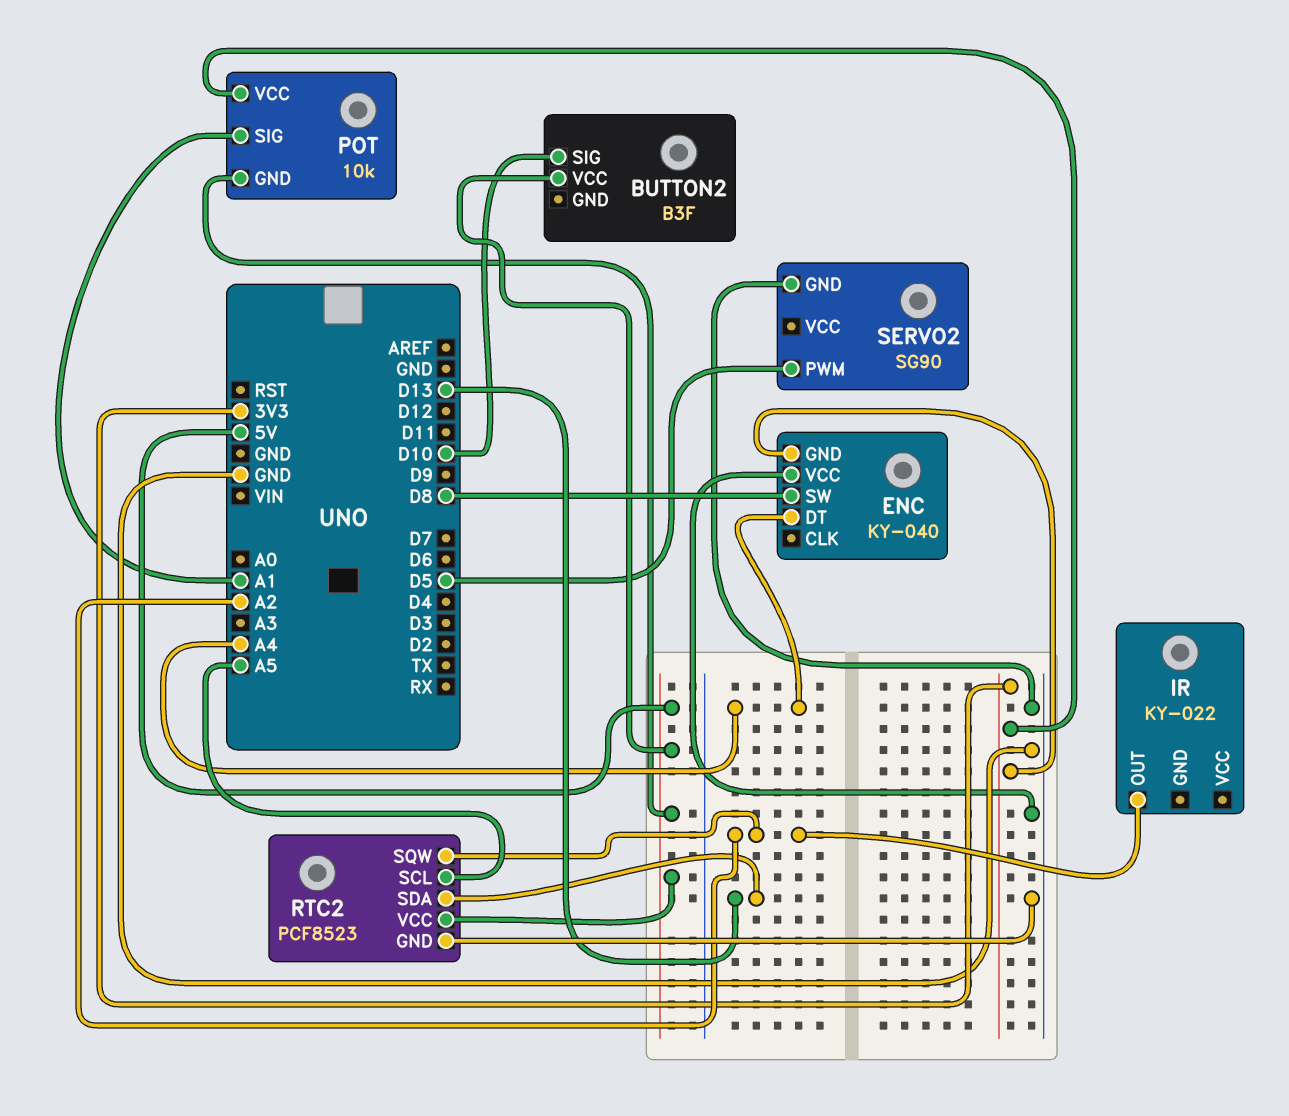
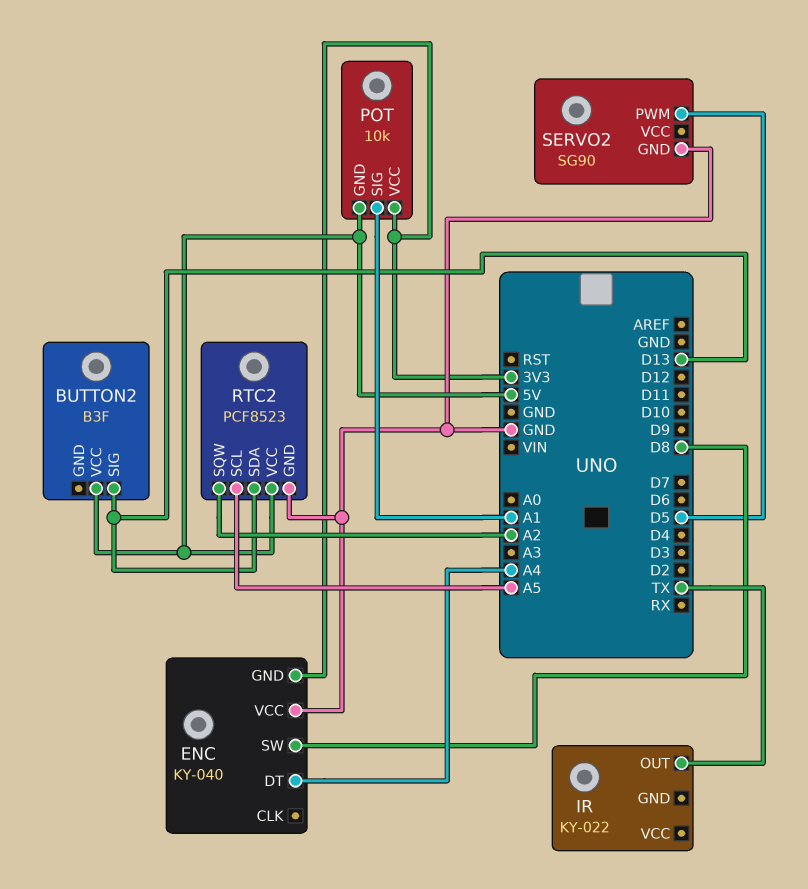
BUTTON2 pin SIG: D10 -> D13
IR pin OUT: A2 -> TX

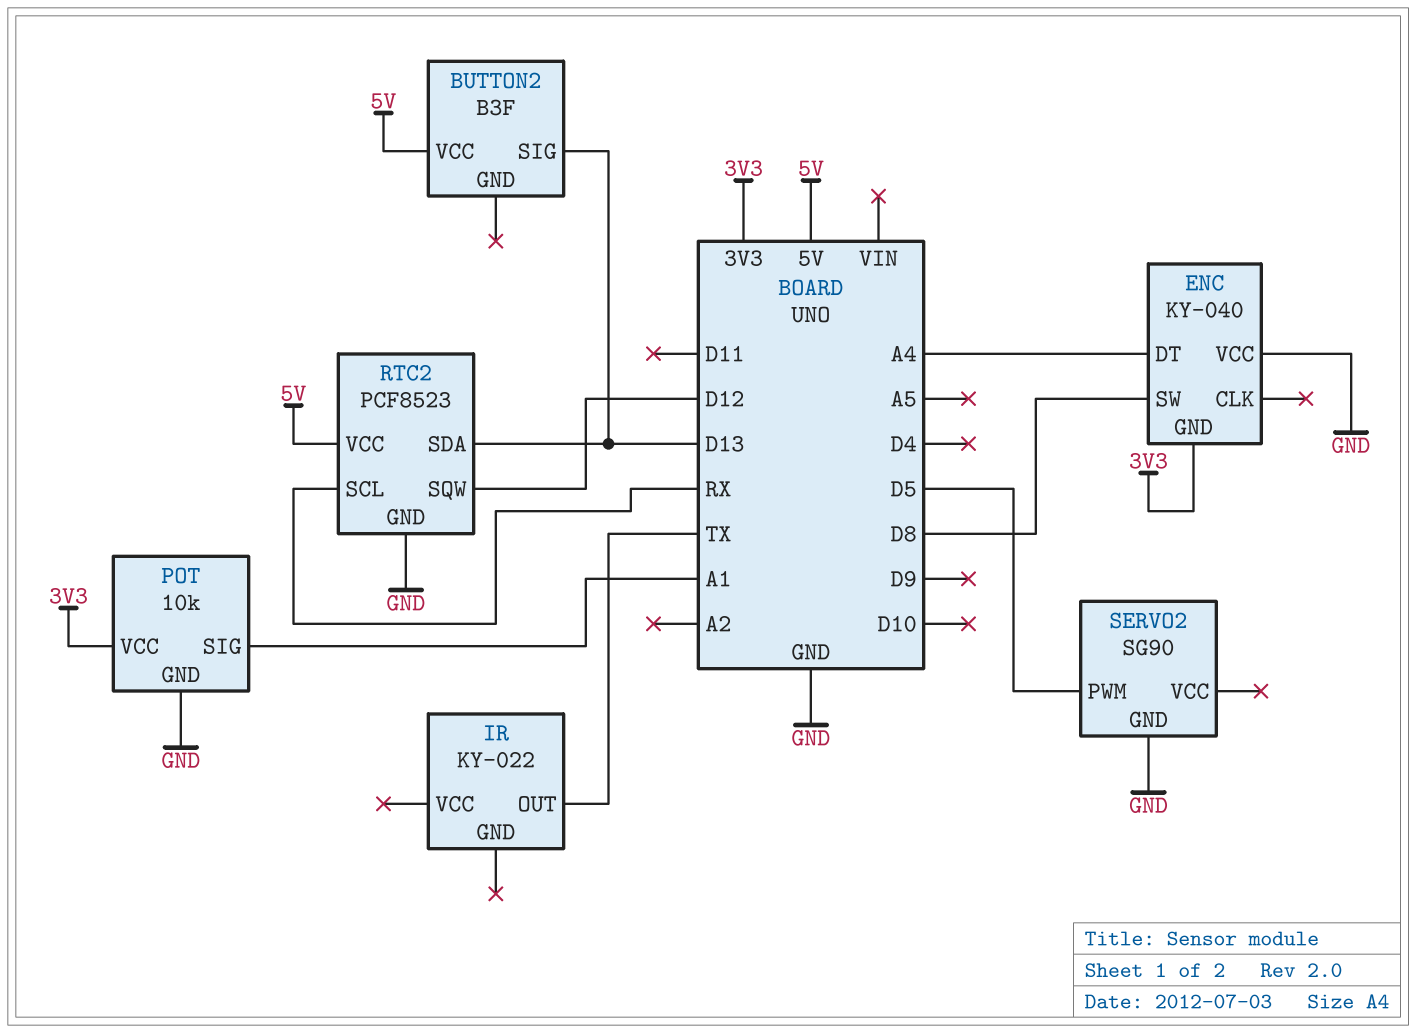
POT pin GND: 5V -> GND
RTC2 pin SCL: A5 -> RX
RTC2 pin SQW: A2 -> D12

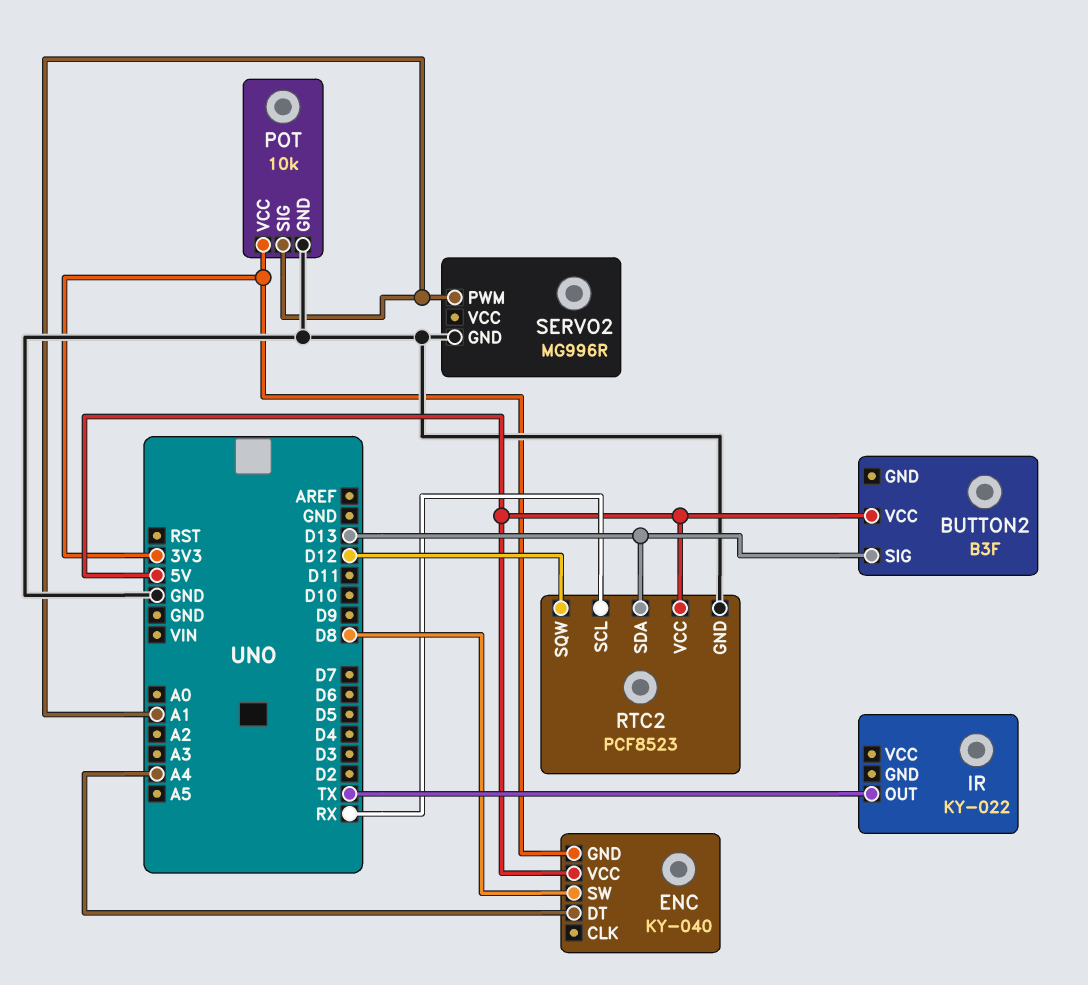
ENC pin VCC: GND -> 5V
SERVO2: SG90 -> MG996R
SERVO2 pin PWM: D5 -> A1

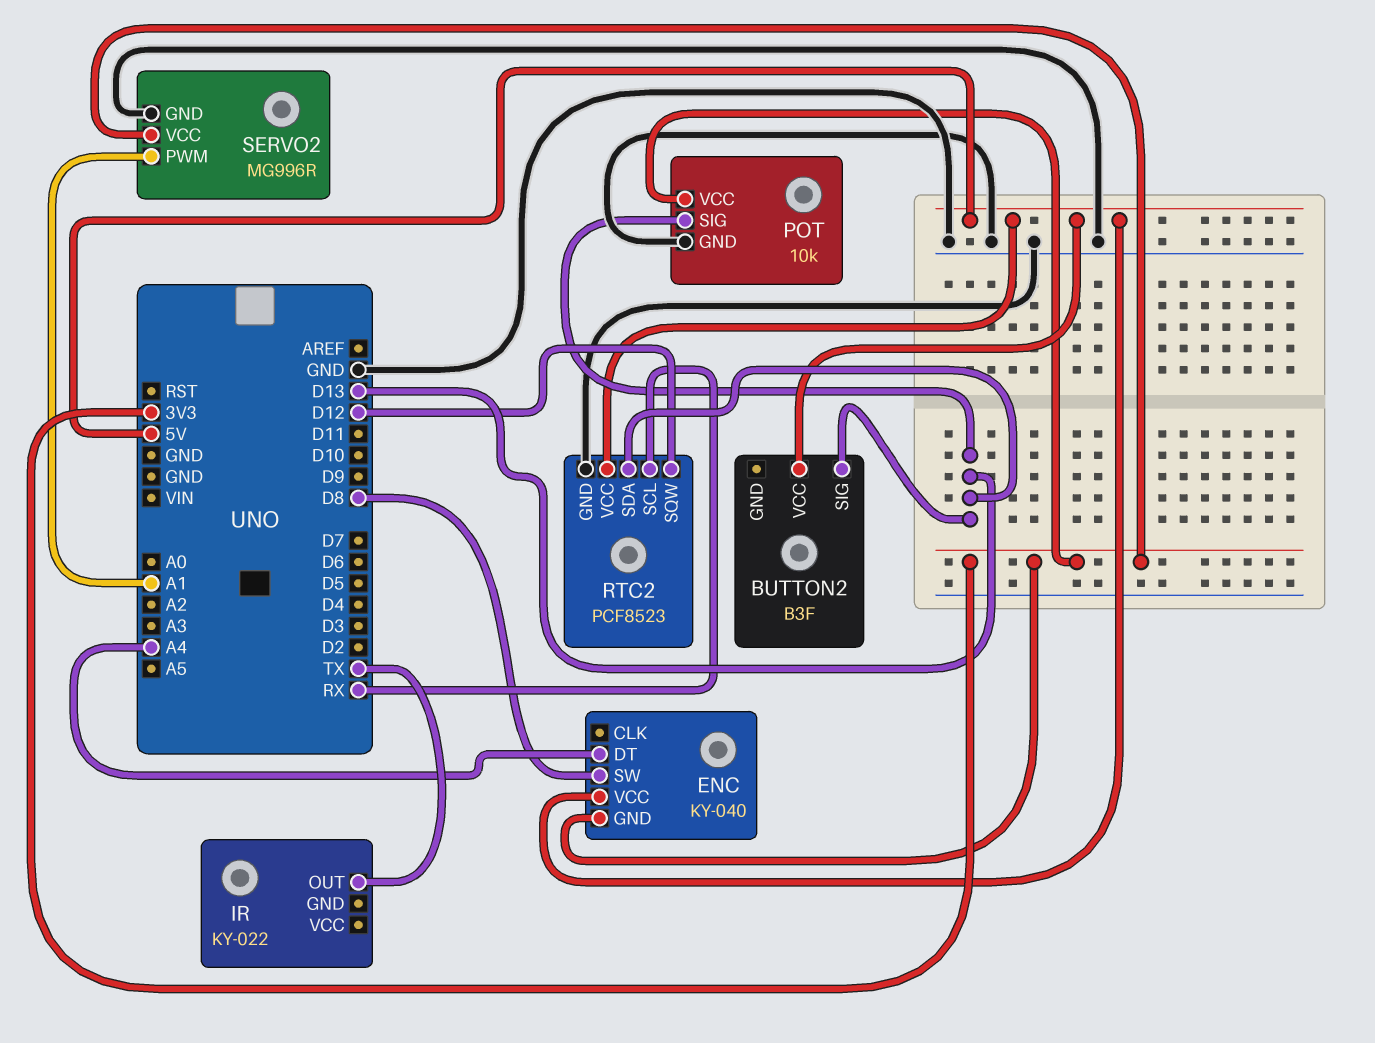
POT pin SIG: A1 -> D13
SERVO2 pin VCC: none -> 3V3

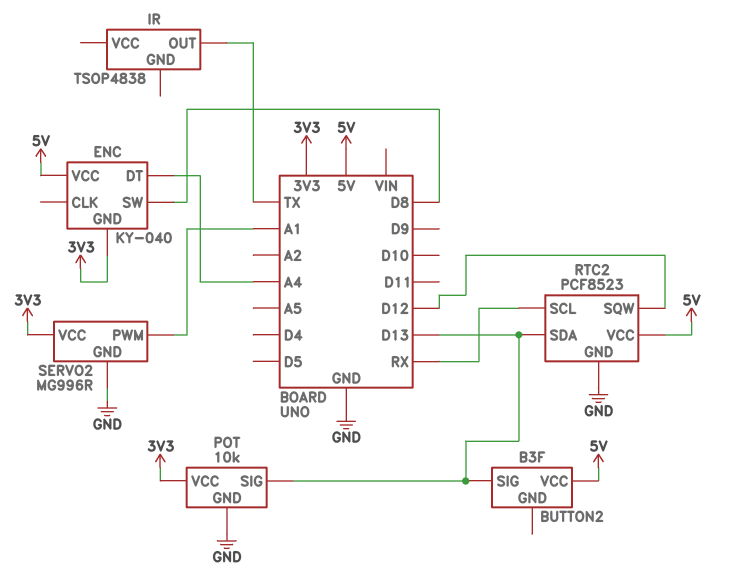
IR: KY-022 -> TSOP4838

